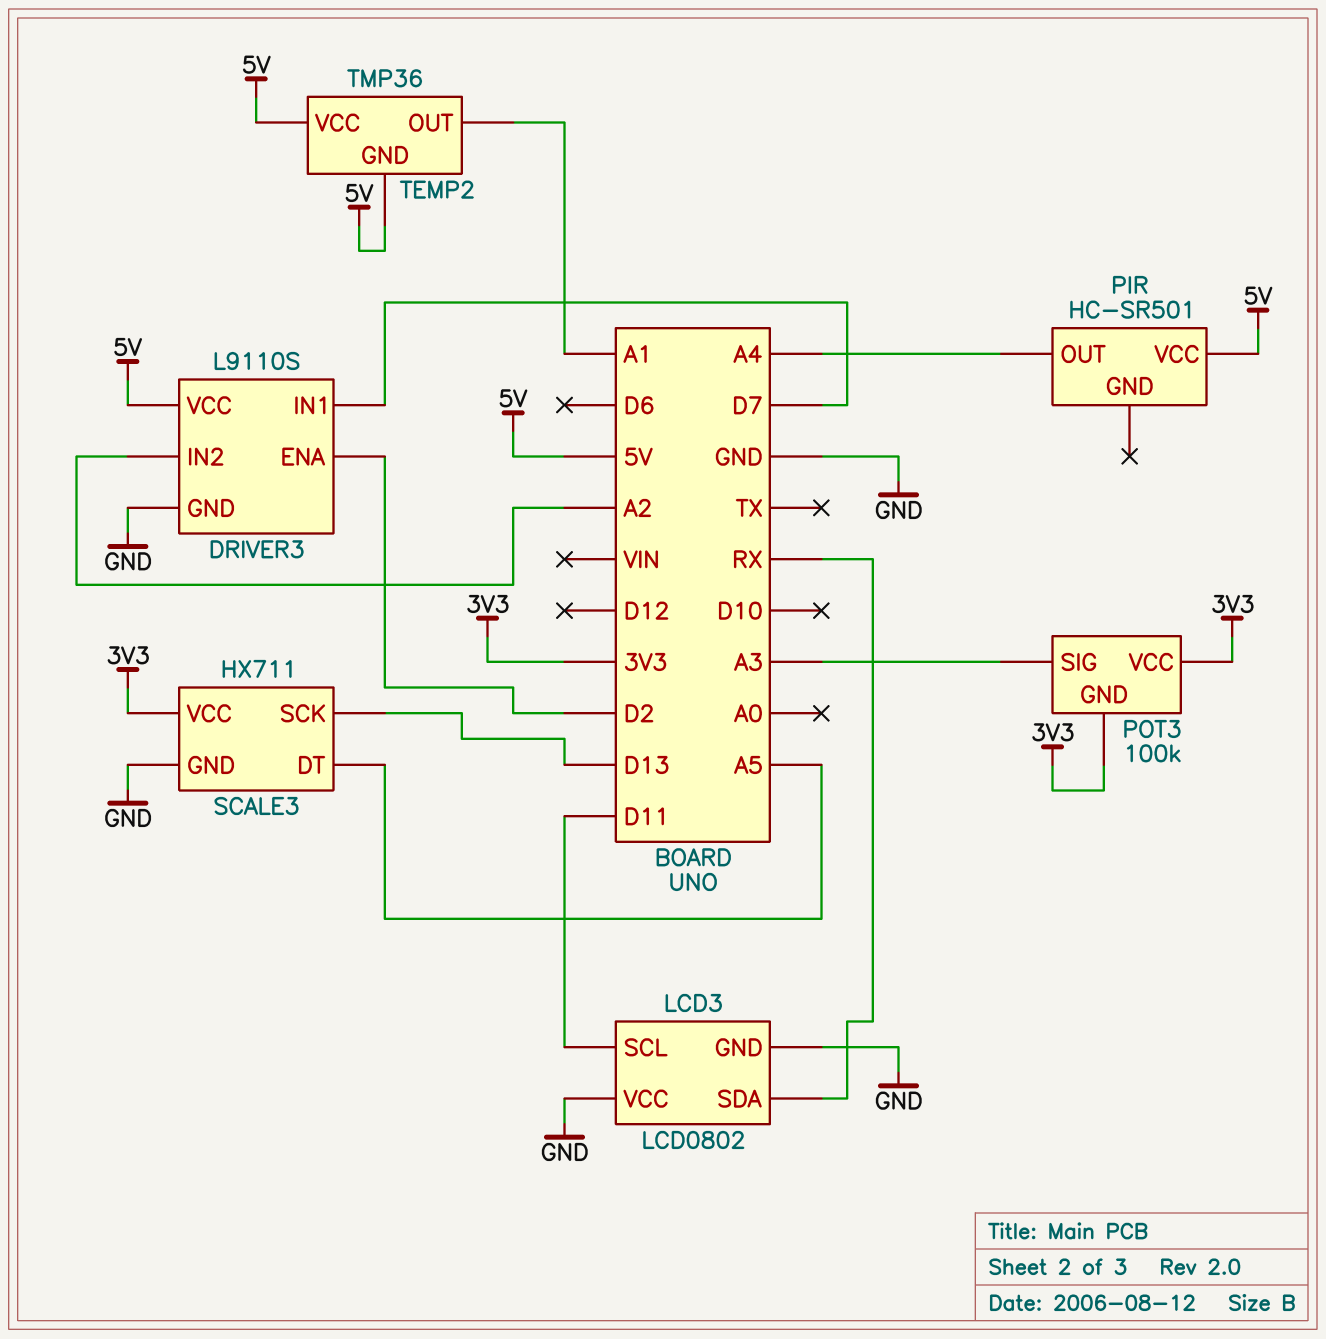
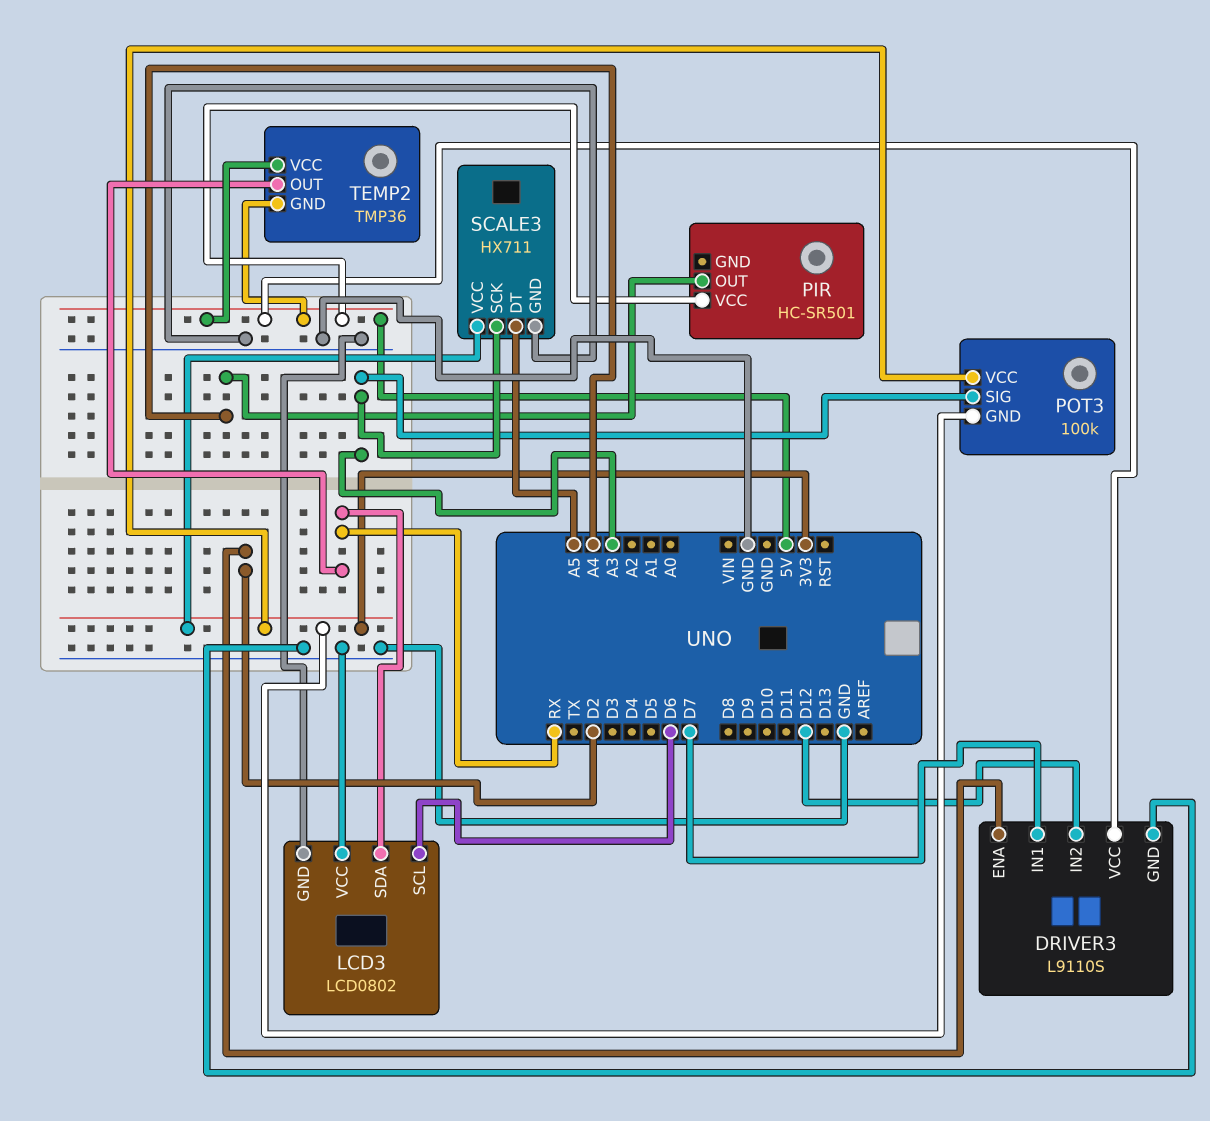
DRIVER3 pin IN2: A2 -> D12
LCD3 pin SCL: D11 -> D6
SCALE3 pin SCK: D13 -> A3
TEMP2 pin OUT: A1 -> RX

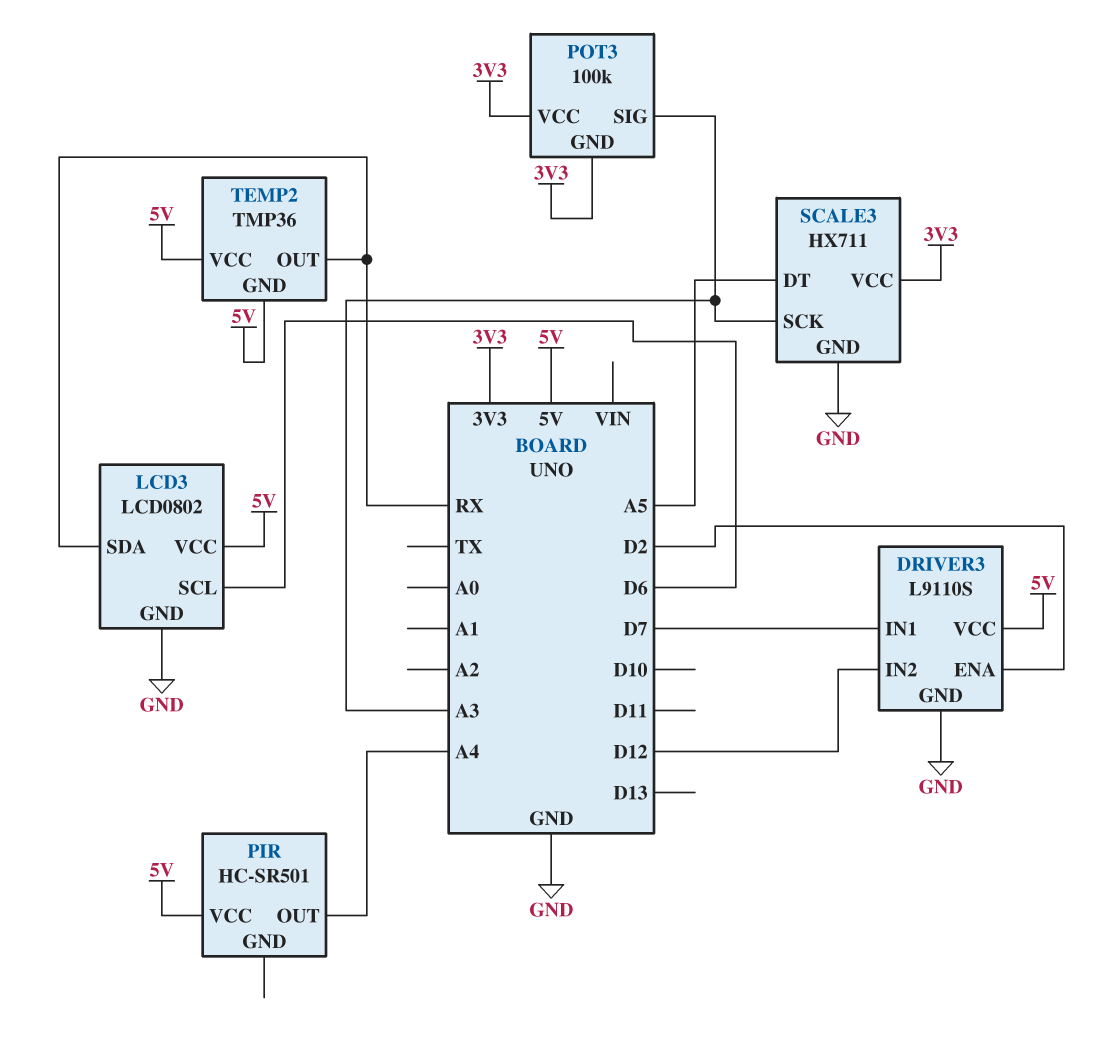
LCD3 pin VCC: GND -> 5V

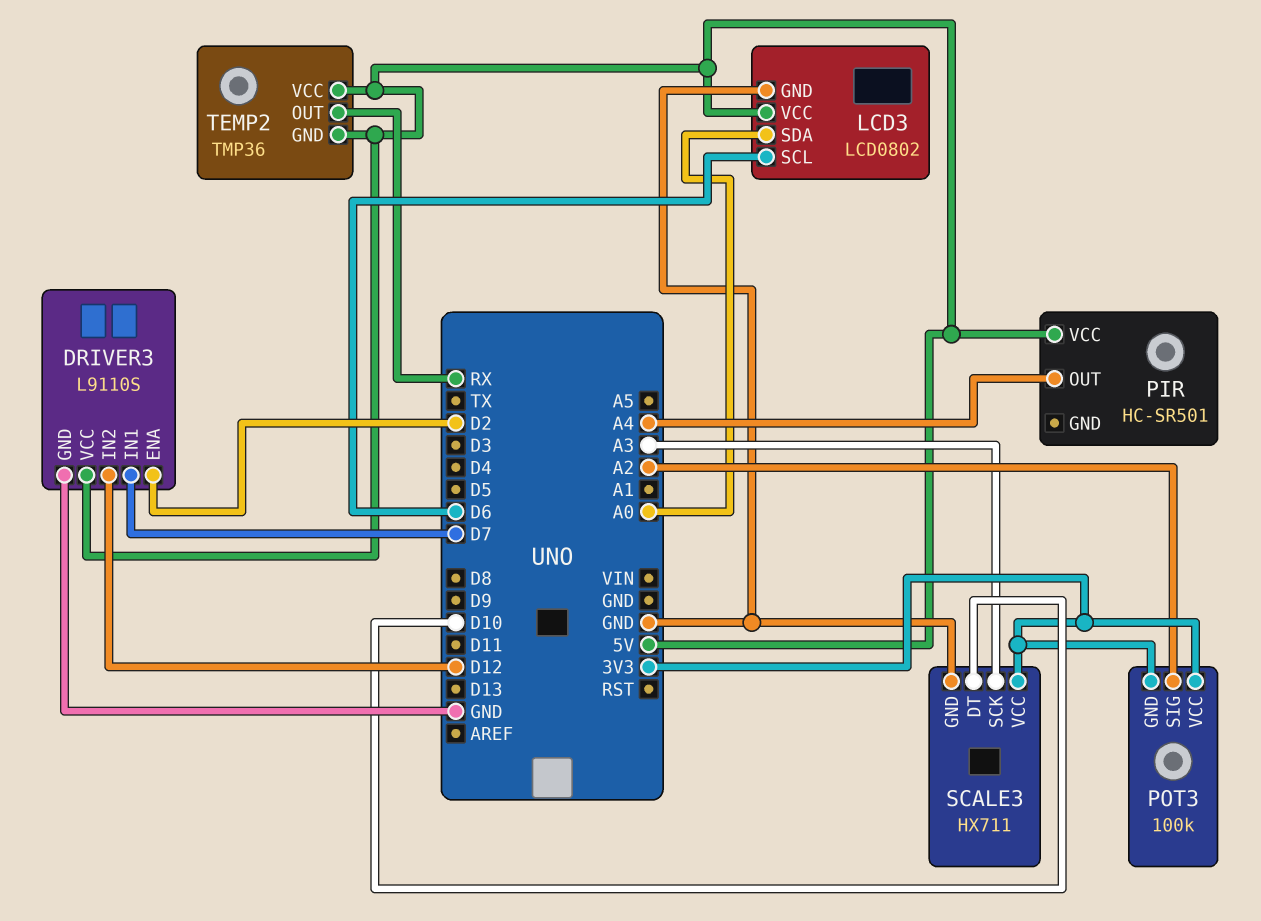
LCD3 pin SDA: RX -> A0
POT3 pin SIG: A3 -> A2
SCALE3 pin DT: A5 -> D10

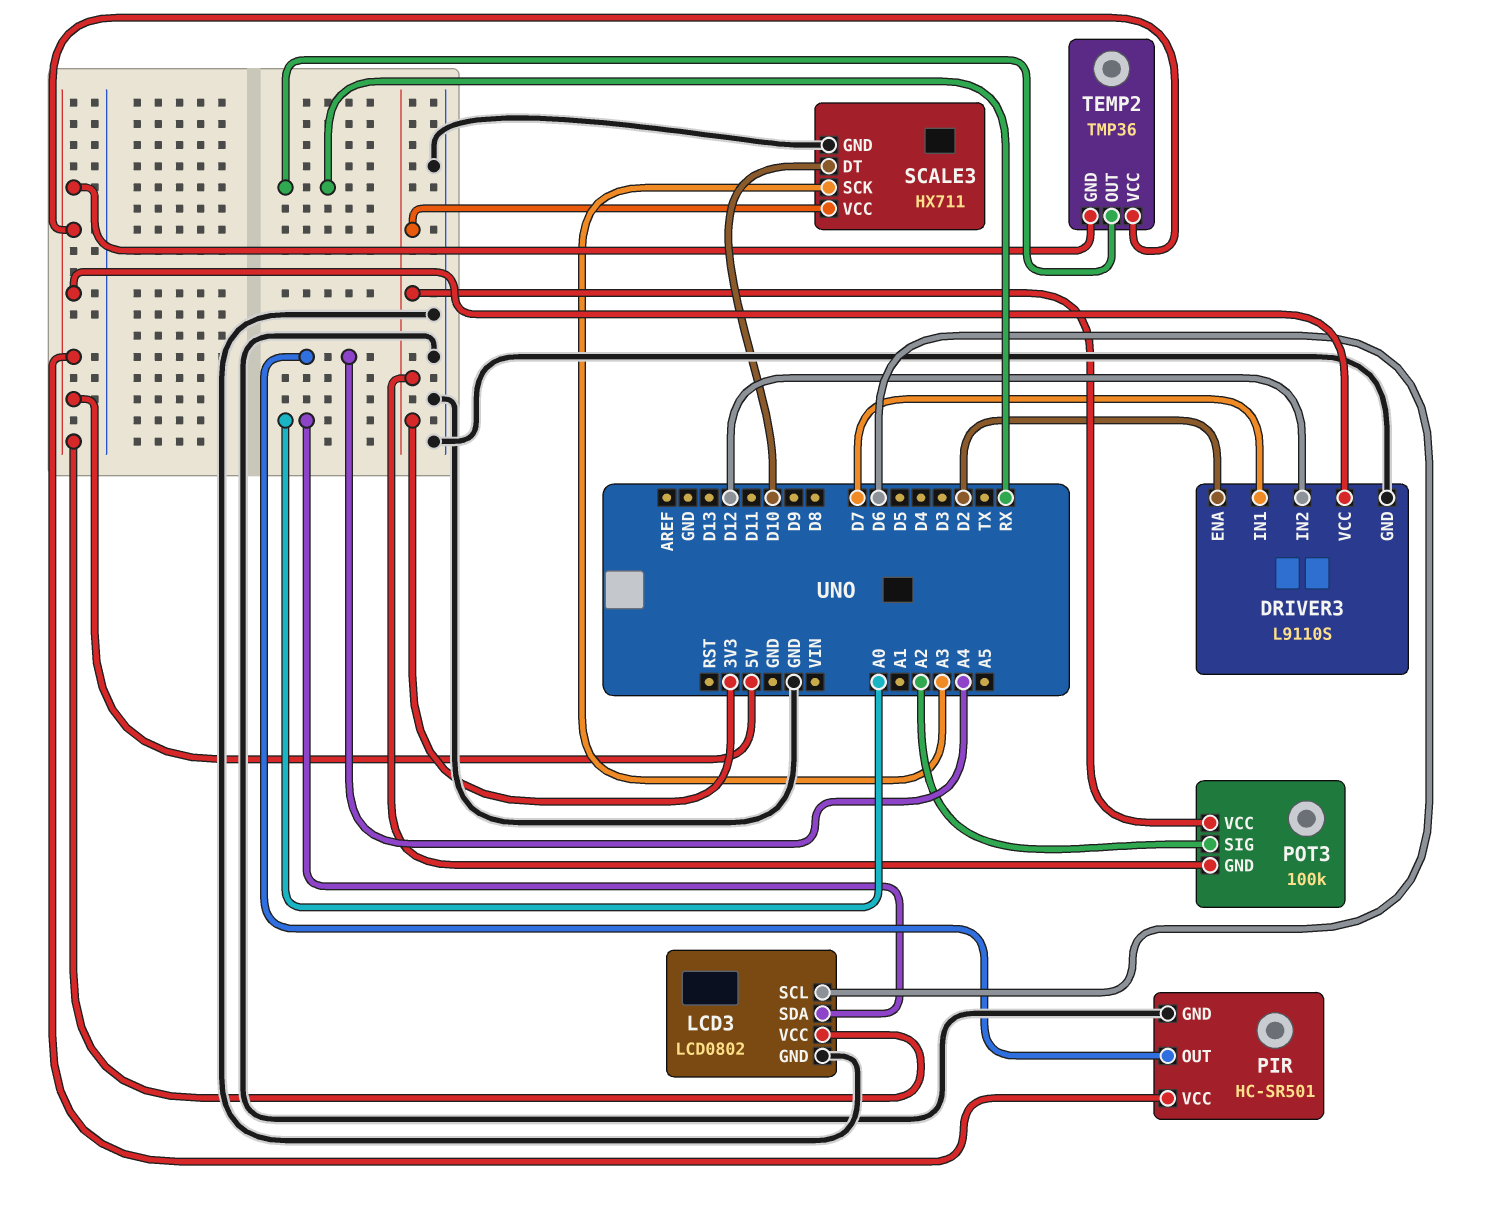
PIR pin GND: none -> GND

